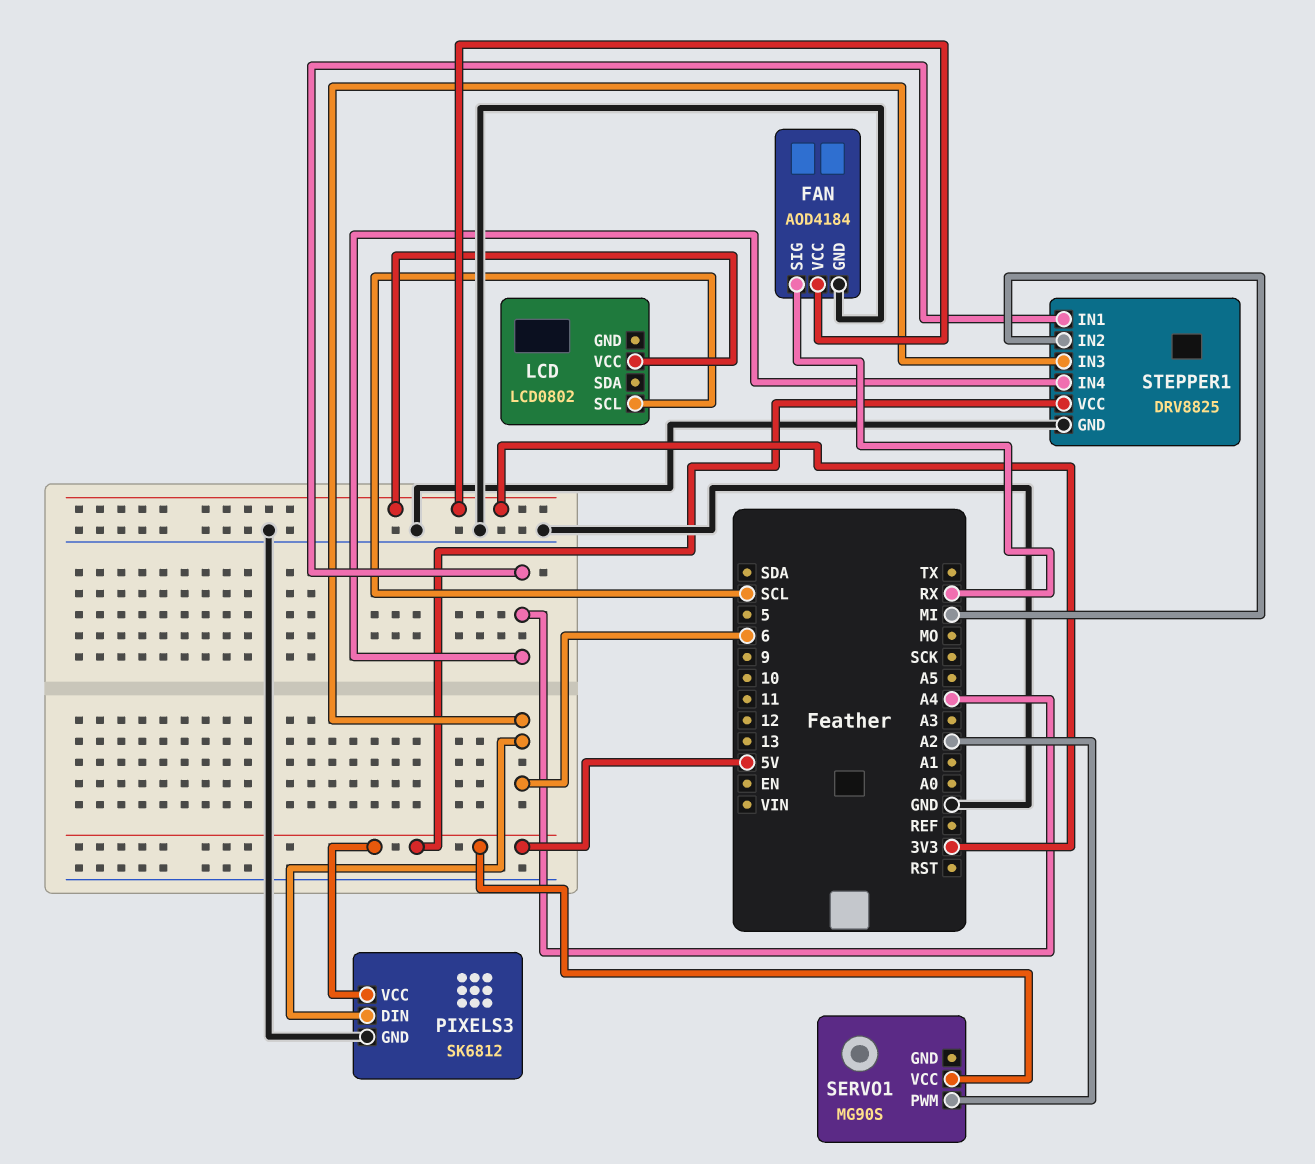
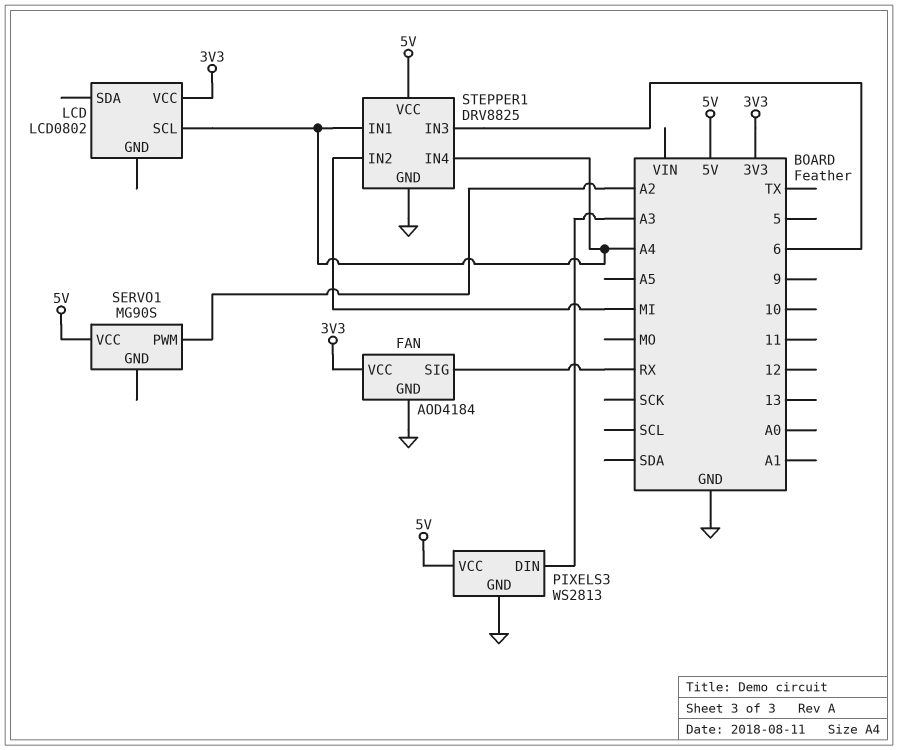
LCD pin SCL: SCL -> A4
PIXELS3: SK6812 -> WS2813
PIXELS3 pin DIN: 6 -> A3

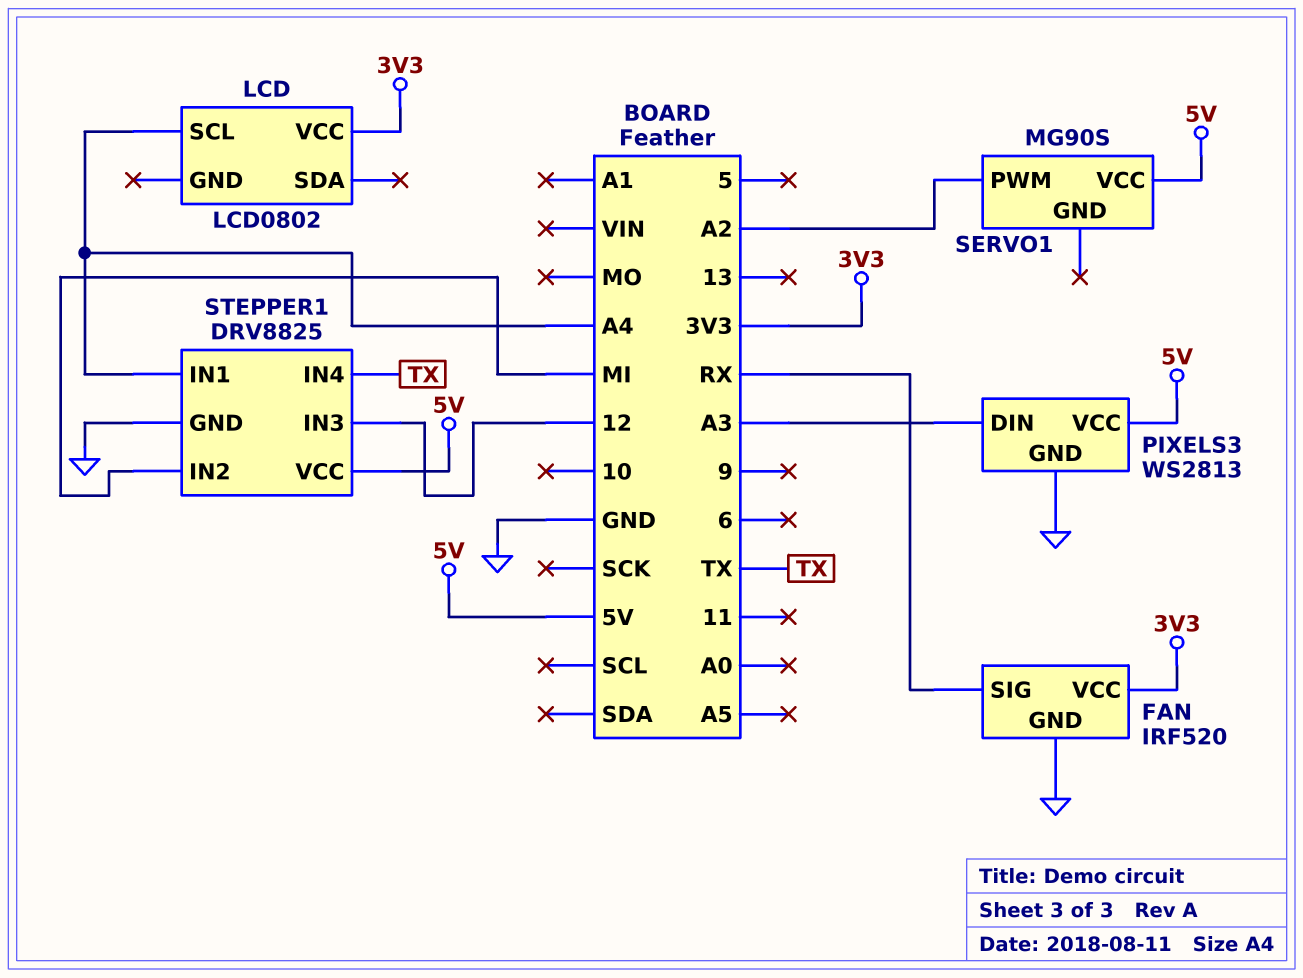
FAN: AOD4184 -> IRF520
STEPPER1 pin IN3: 6 -> 12
STEPPER1 pin IN4: A4 -> TX

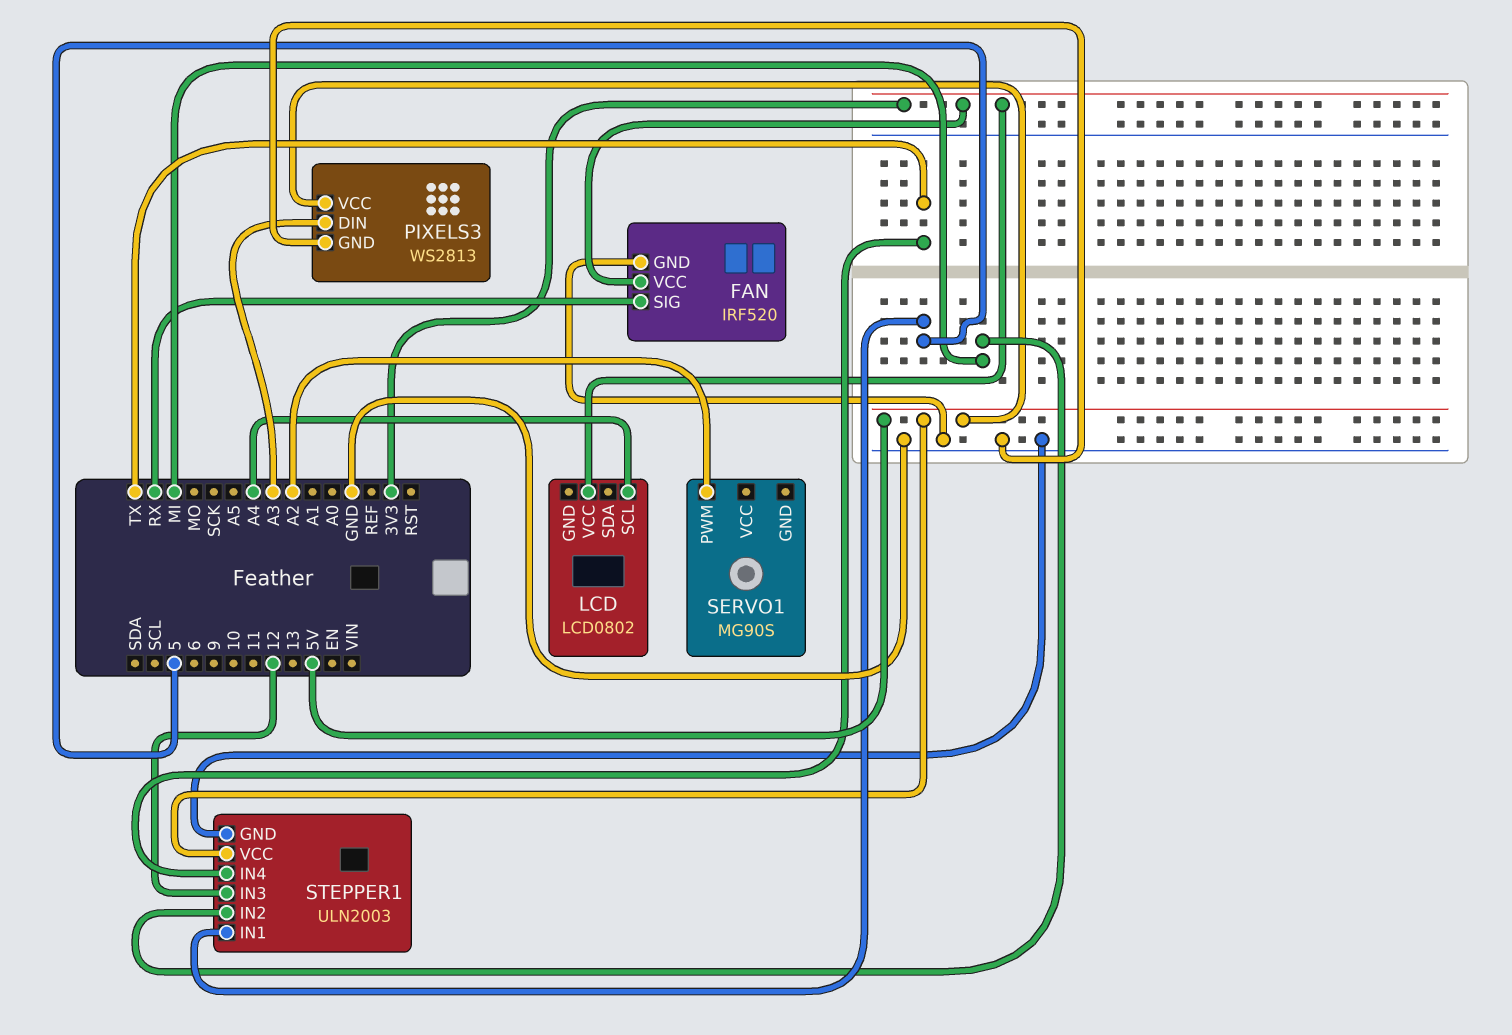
SERVO1 pin VCC: 5V -> none
STEPPER1: DRV8825 -> ULN2003
STEPPER1 pin IN1: A4 -> 5

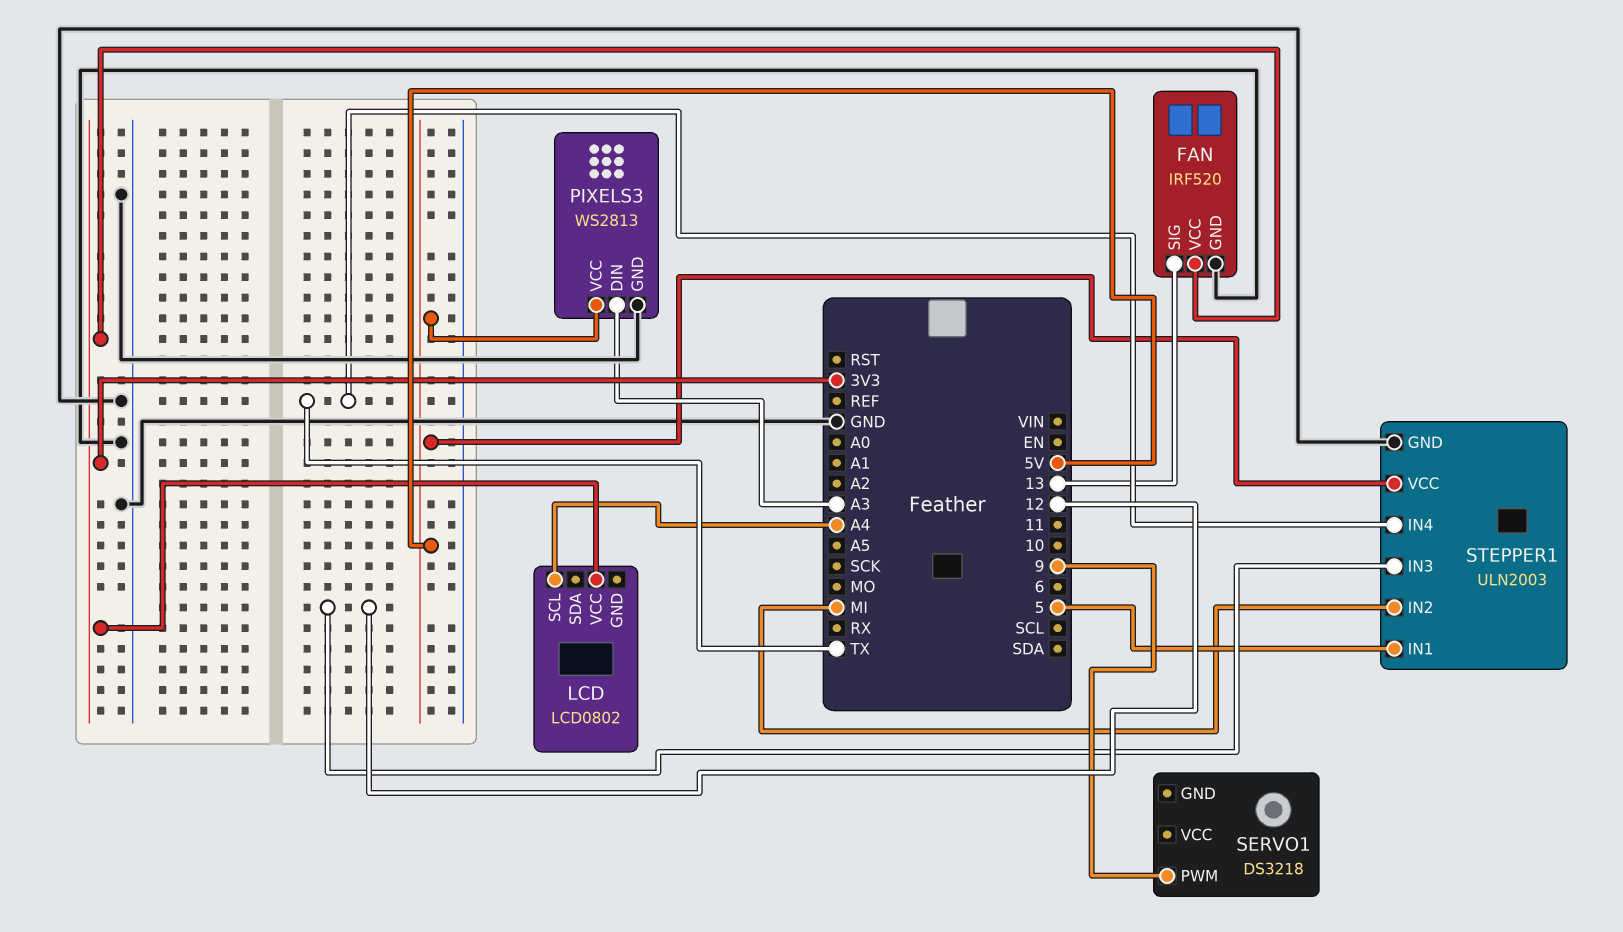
FAN pin SIG: RX -> 13
SERVO1: MG90S -> DS3218
SERVO1 pin PWM: A2 -> 9

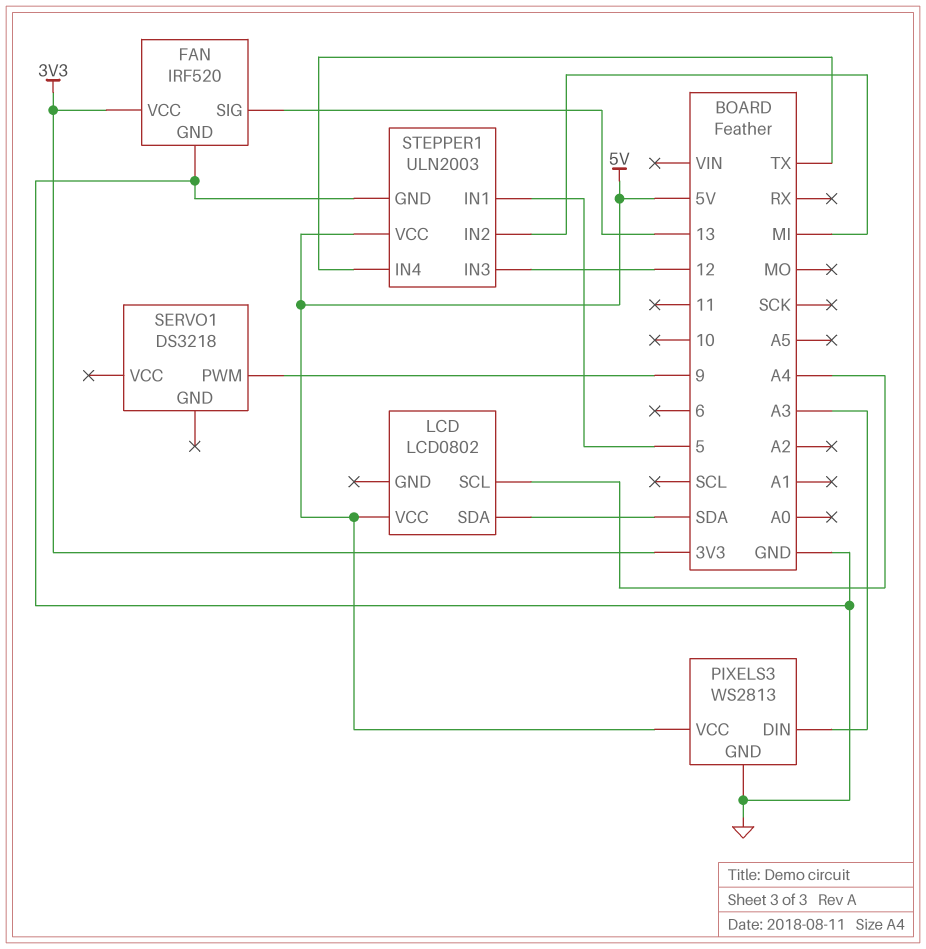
LCD pin SDA: none -> SDA
LCD pin VCC: 3V3 -> 5V

